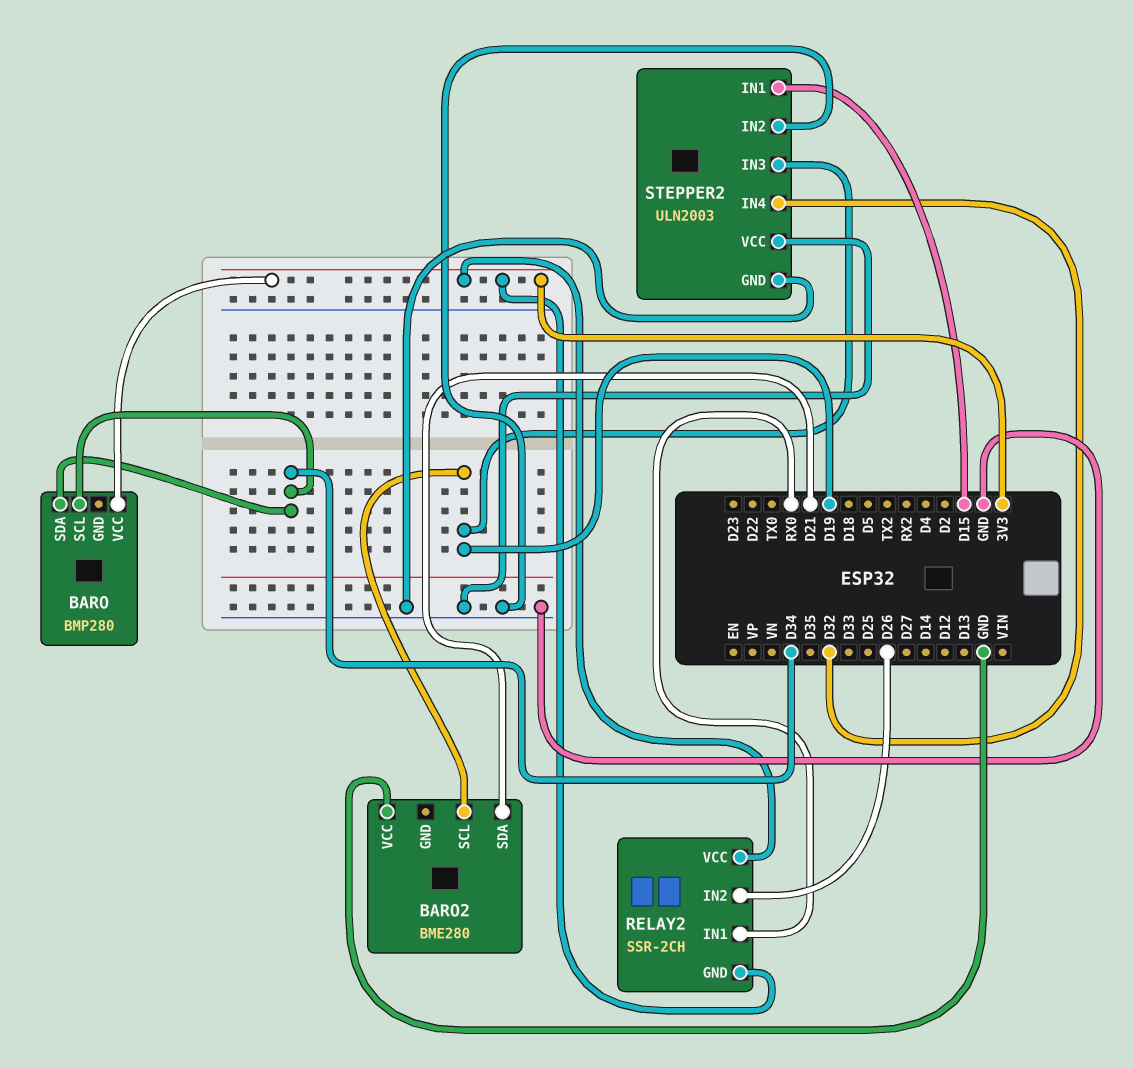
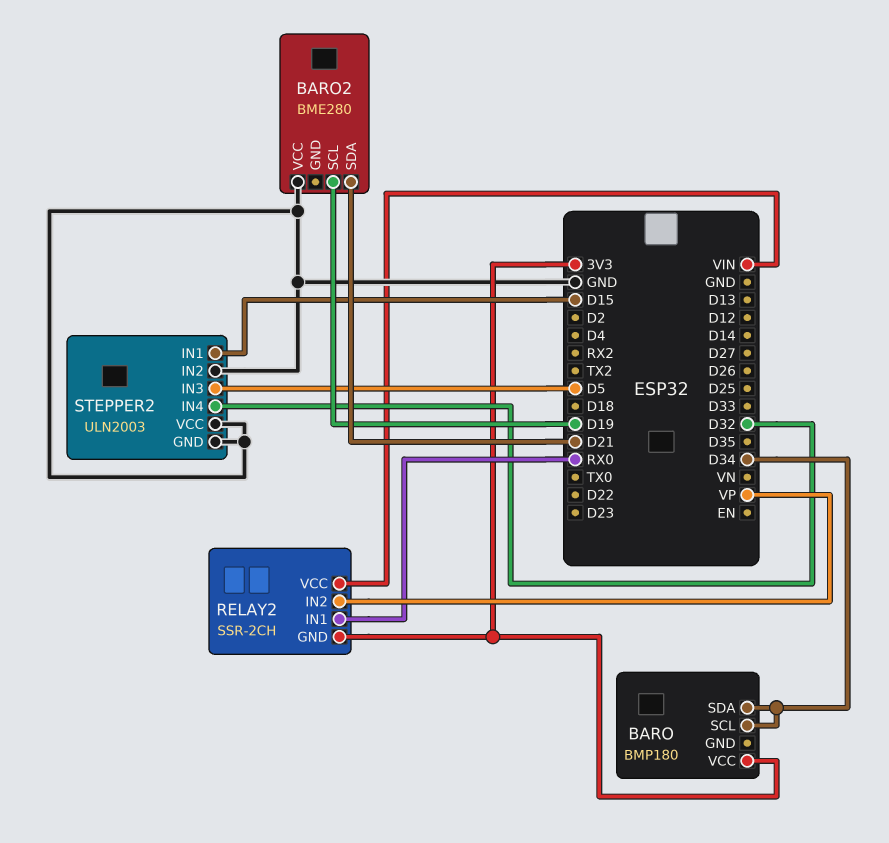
BARO: BMP280 -> BMP180
RELAY2 pin IN2: D26 -> VP
RELAY2 pin VCC: 3V3 -> VIN
STEPPER2 pin IN3: D19 -> D5

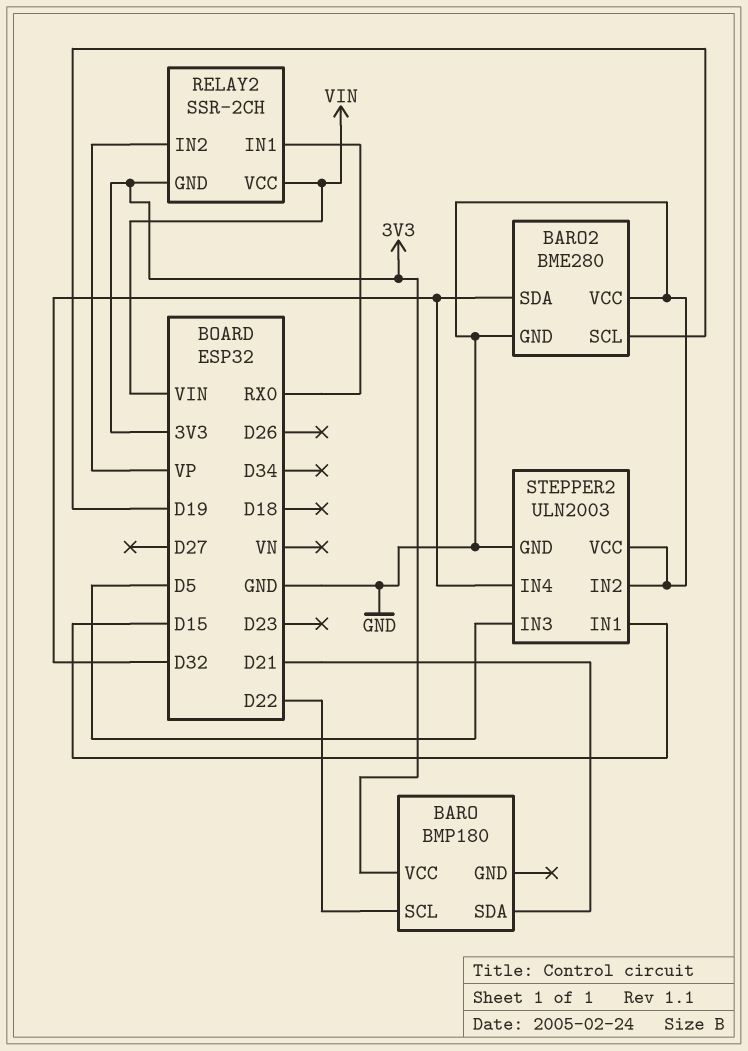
BARO pin SCL: D34 -> D22
BARO pin SDA: D34 -> D21
BARO2 pin GND: none -> GND
BARO2 pin SDA: D21 -> D32

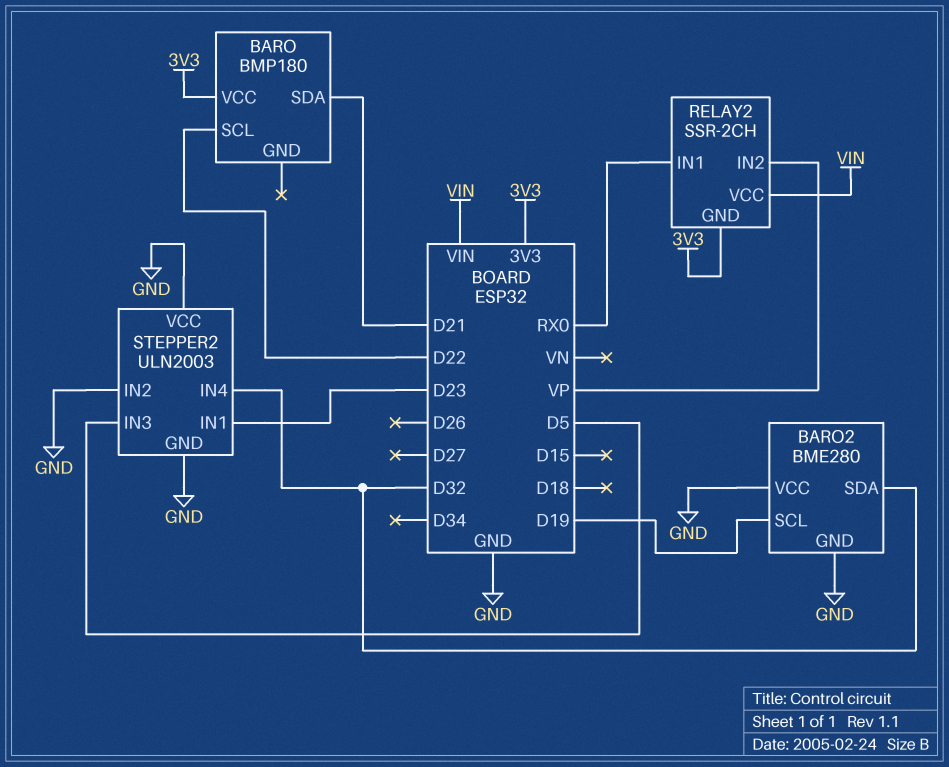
STEPPER2 pin IN1: D15 -> D23

